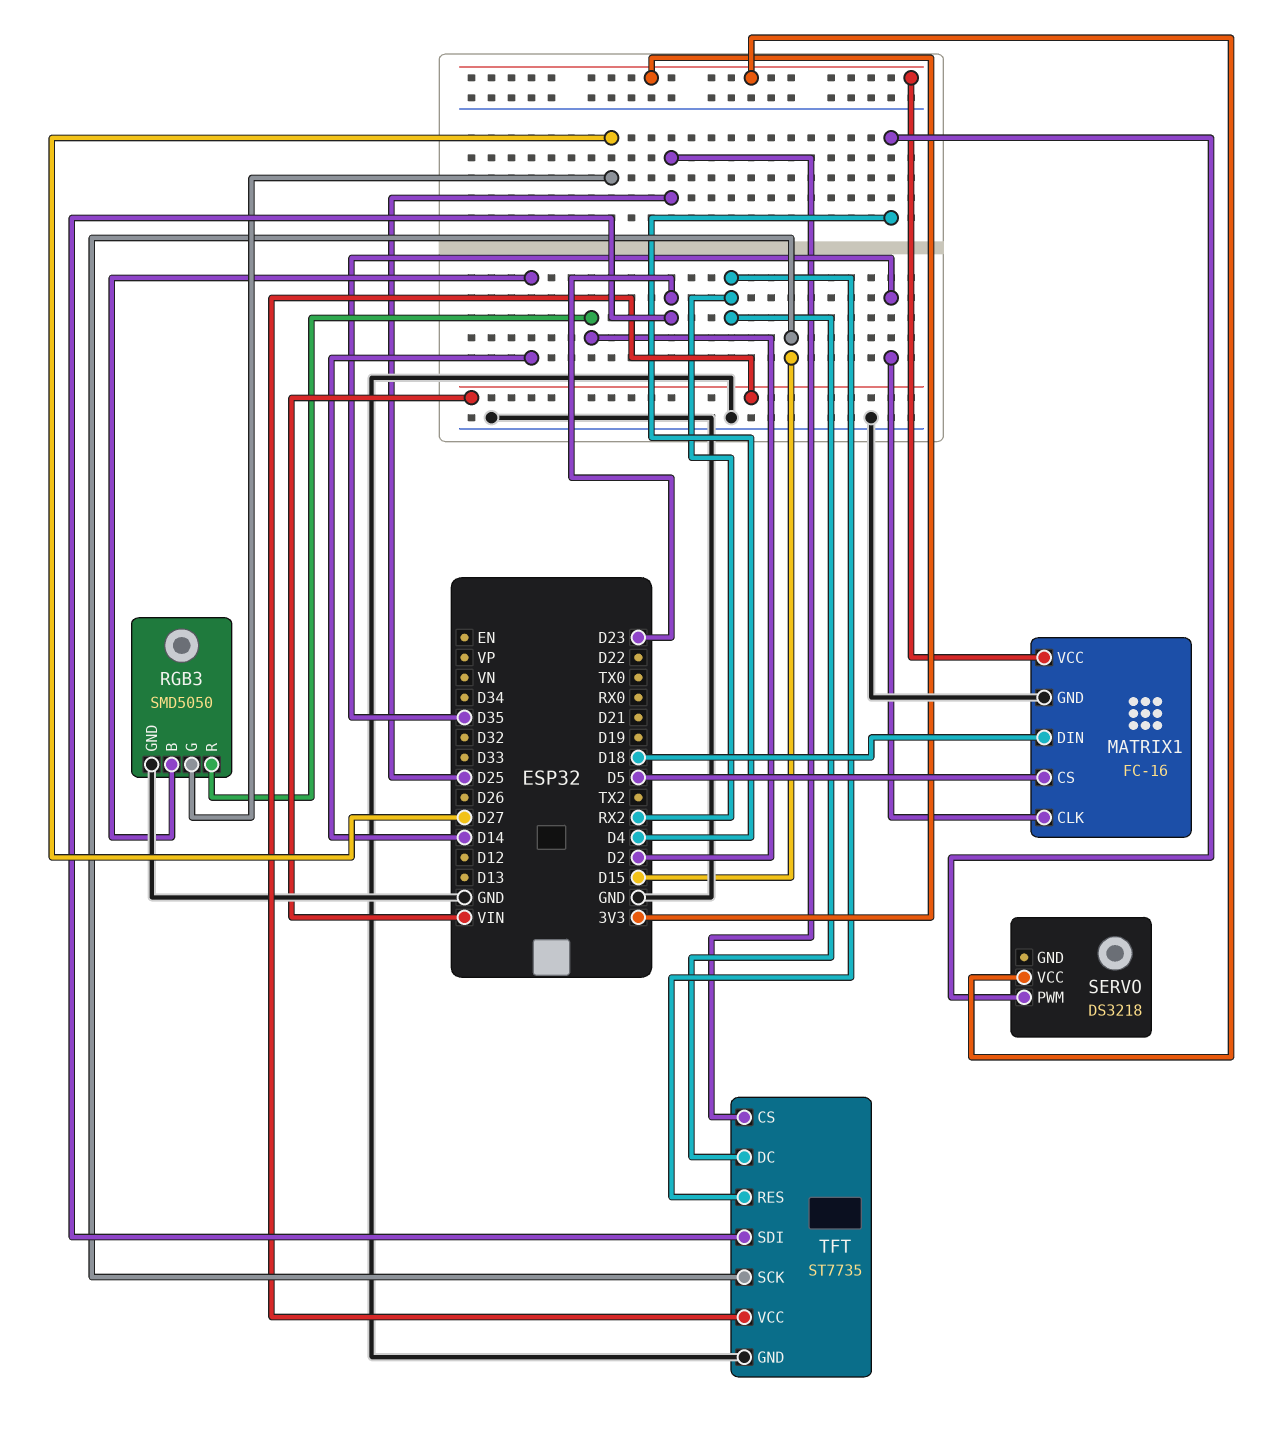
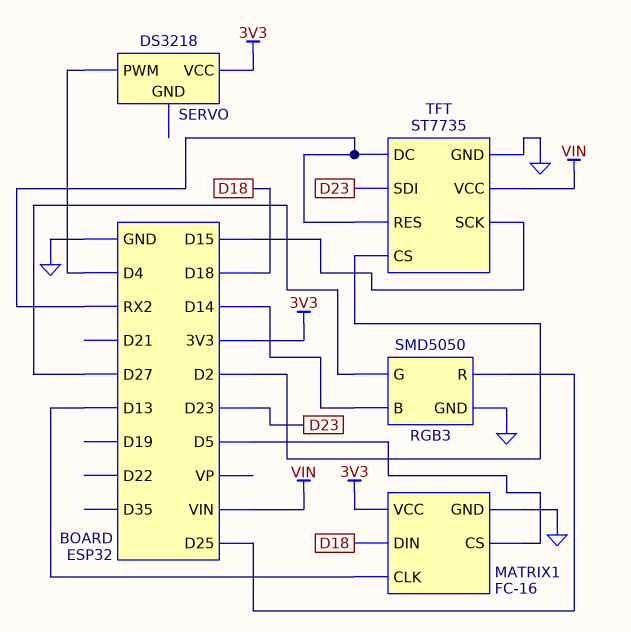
MATRIX1 pin CLK: D35 -> D13
RGB3 pin R: D2 -> D25
TFT pin CS: D25 -> D2

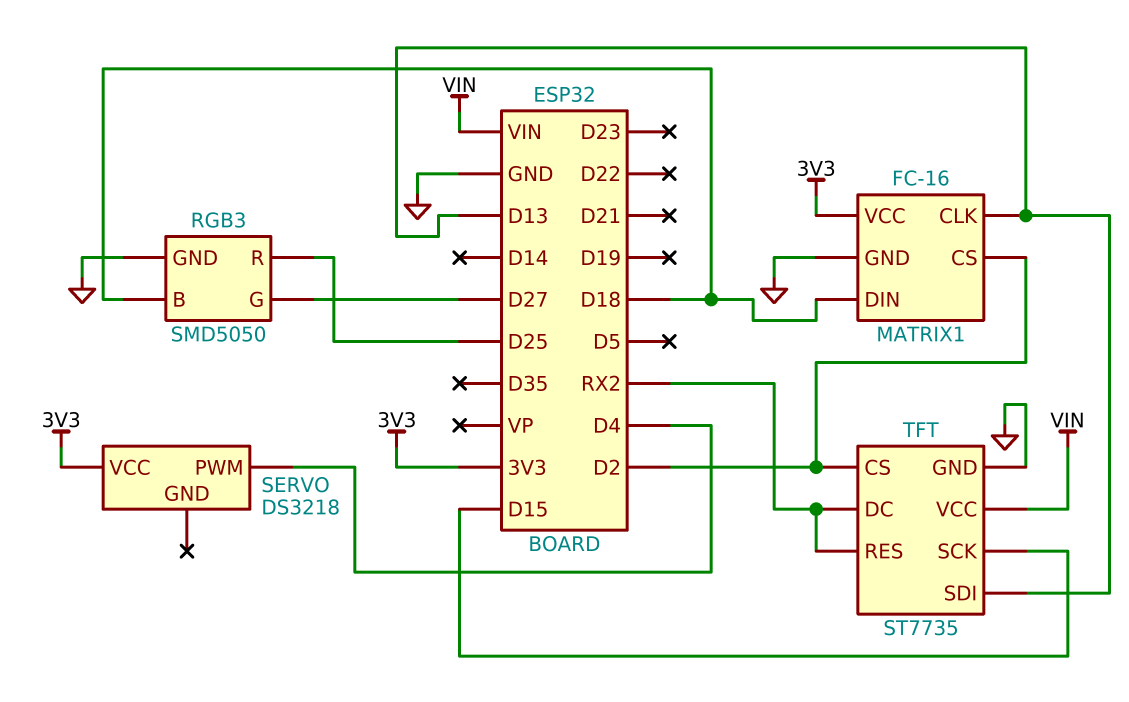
MATRIX1 pin CS: D5 -> D2
RGB3 pin B: D14 -> D18
TFT pin SDI: D23 -> D13

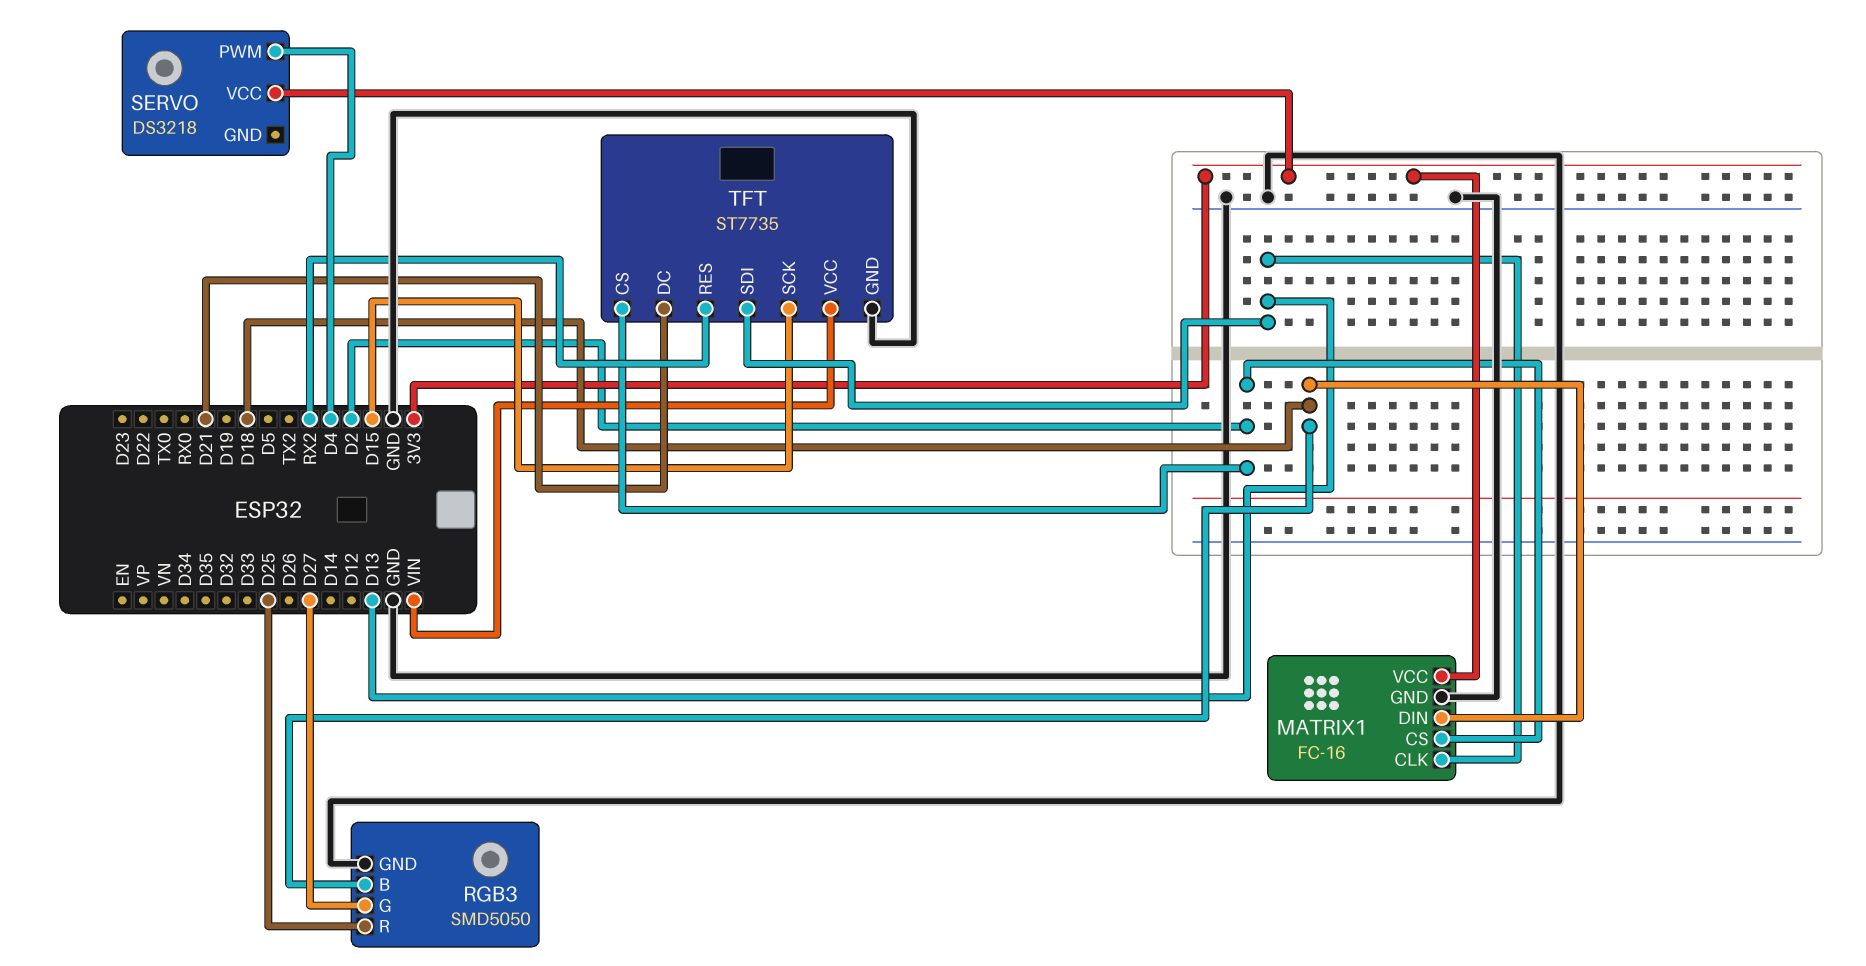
TFT pin DC: RX2 -> D21

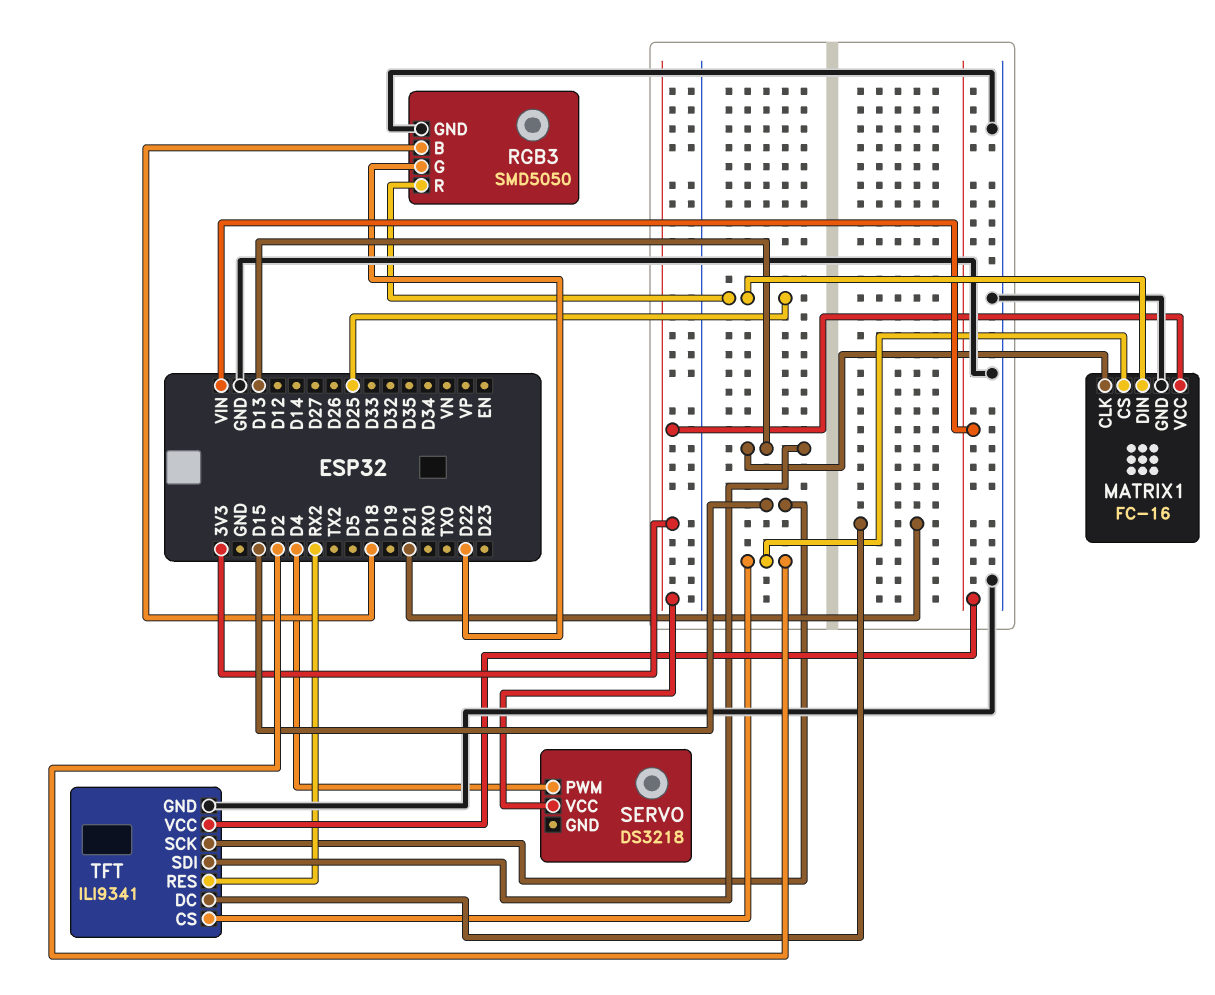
MATRIX1 pin DIN: D18 -> D25
RGB3 pin G: D27 -> D22
TFT: ST7735 -> ILI9341

